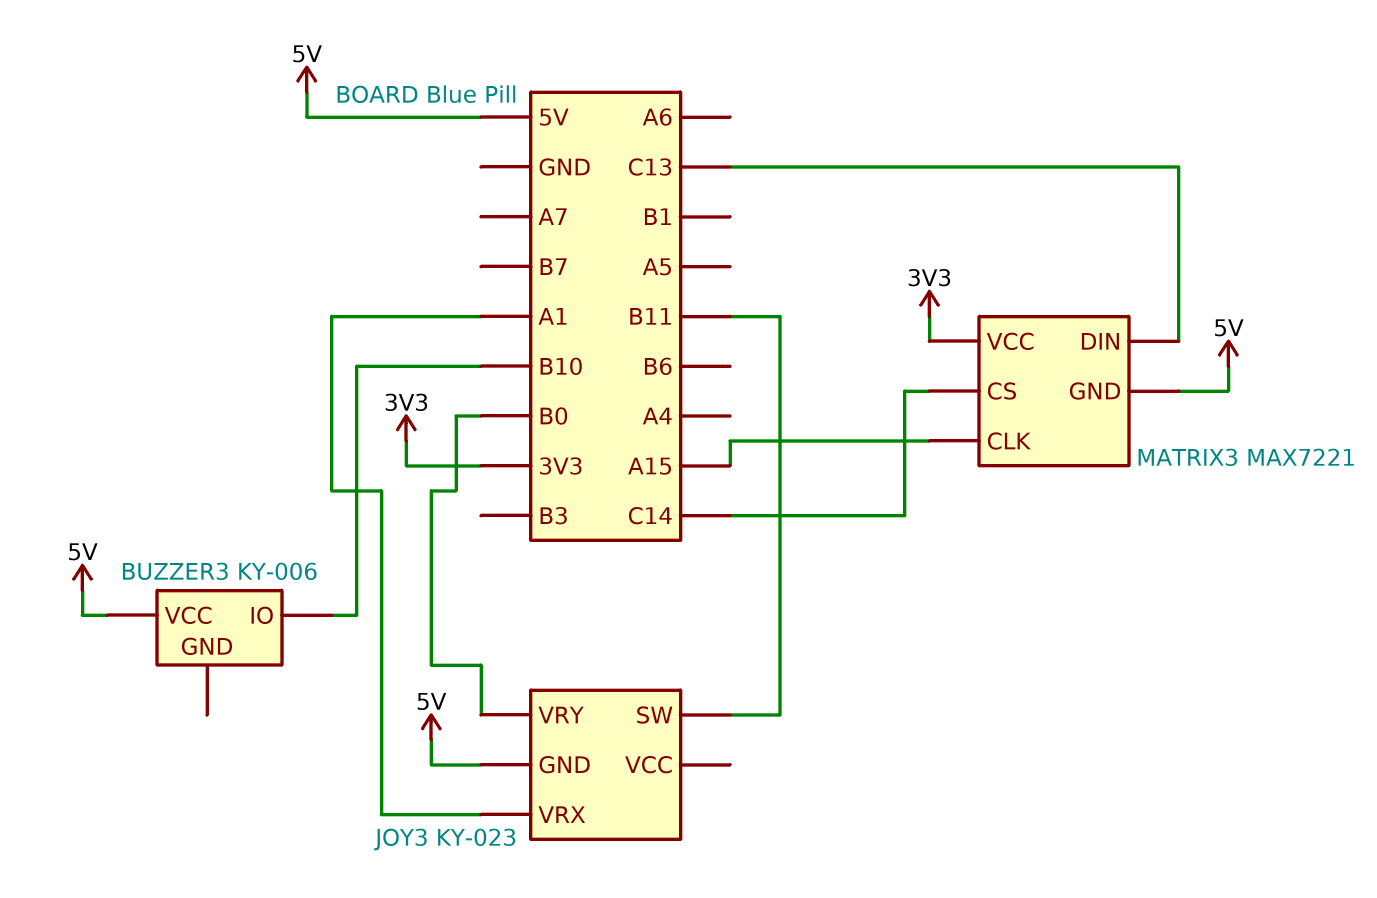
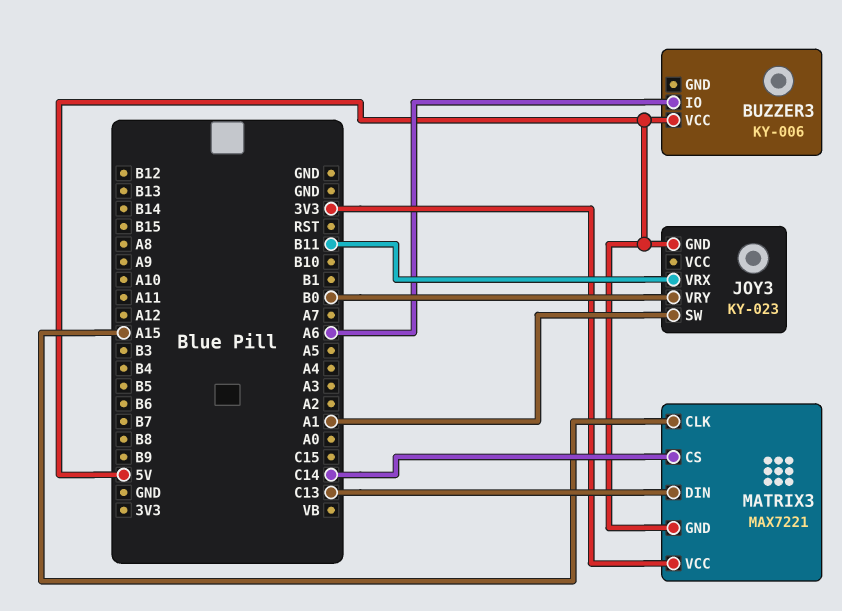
BUZZER3 pin IO: B10 -> A6
JOY3 pin SW: B11 -> A1
JOY3 pin VRX: A1 -> B11

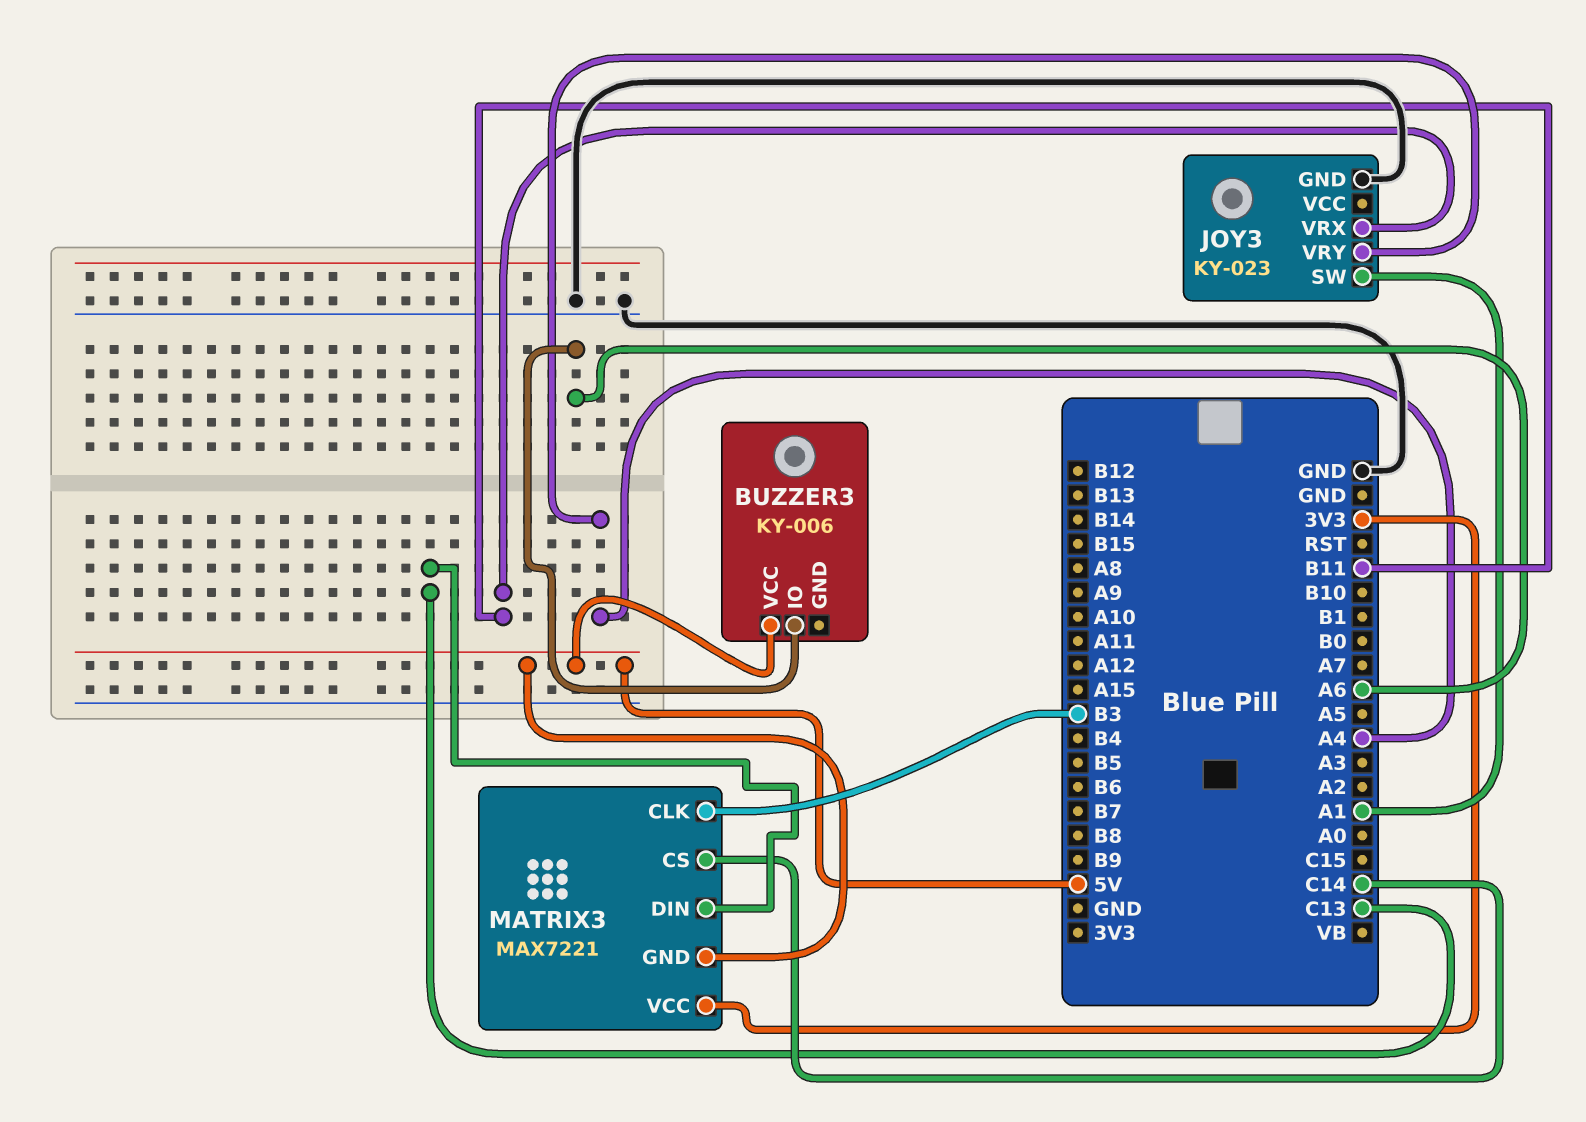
JOY3 pin GND: 5V -> GND
JOY3 pin VRY: B0 -> A4
MATRIX3 pin CLK: A15 -> B3

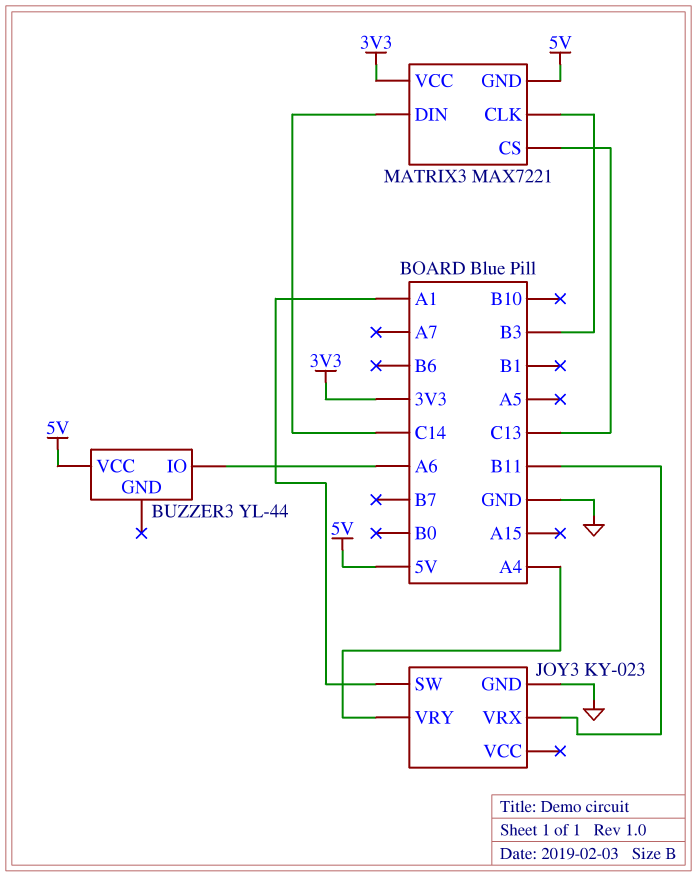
BUZZER3: KY-006 -> YL-44
MATRIX3 pin CS: C14 -> C13
MATRIX3 pin DIN: C13 -> C14

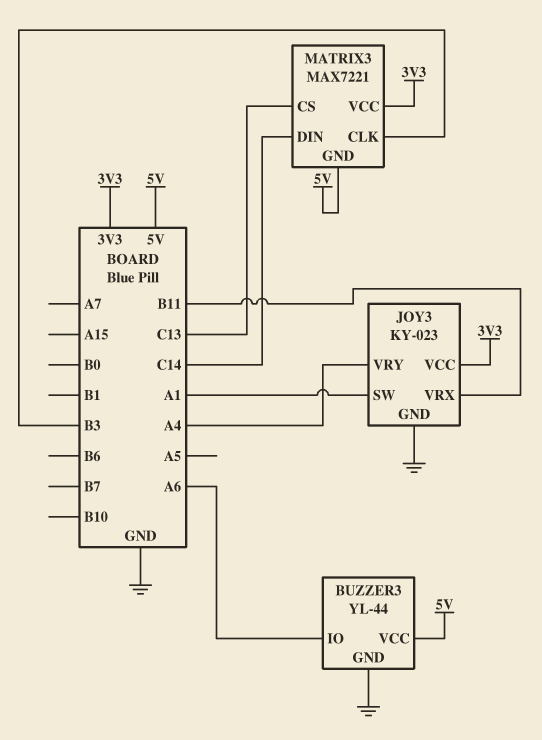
BUZZER3 pin GND: none -> GND
JOY3 pin VCC: none -> 3V3

